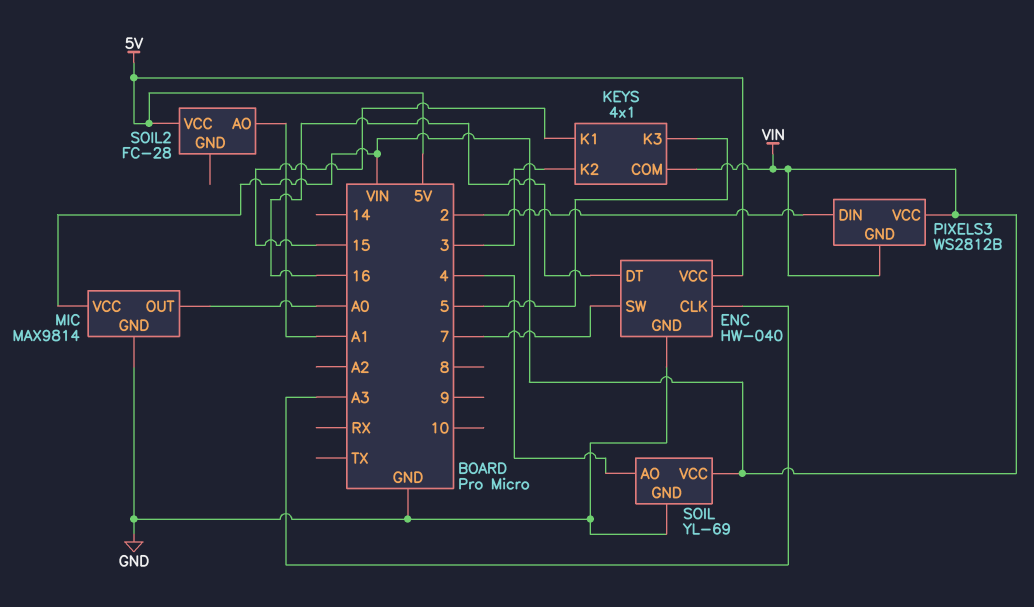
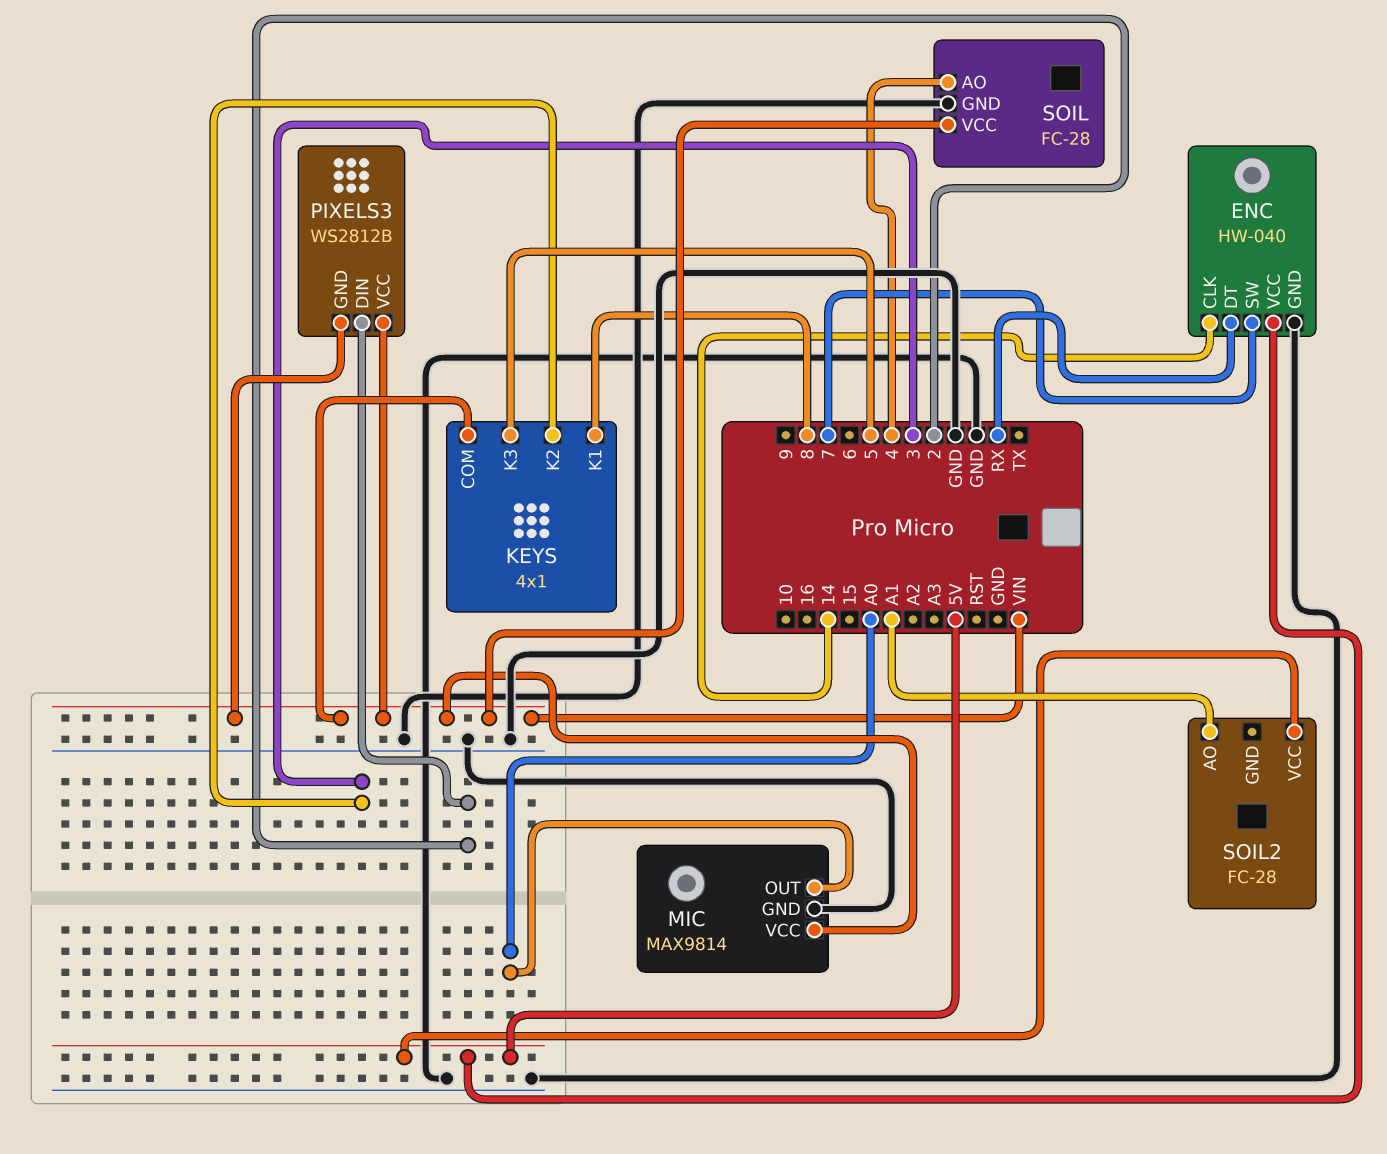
ENC pin CLK: A3 -> 14
ENC pin DT: 16 -> RX
KEYS pin K1: 15 -> 8
SOIL: YL-69 -> FC-28

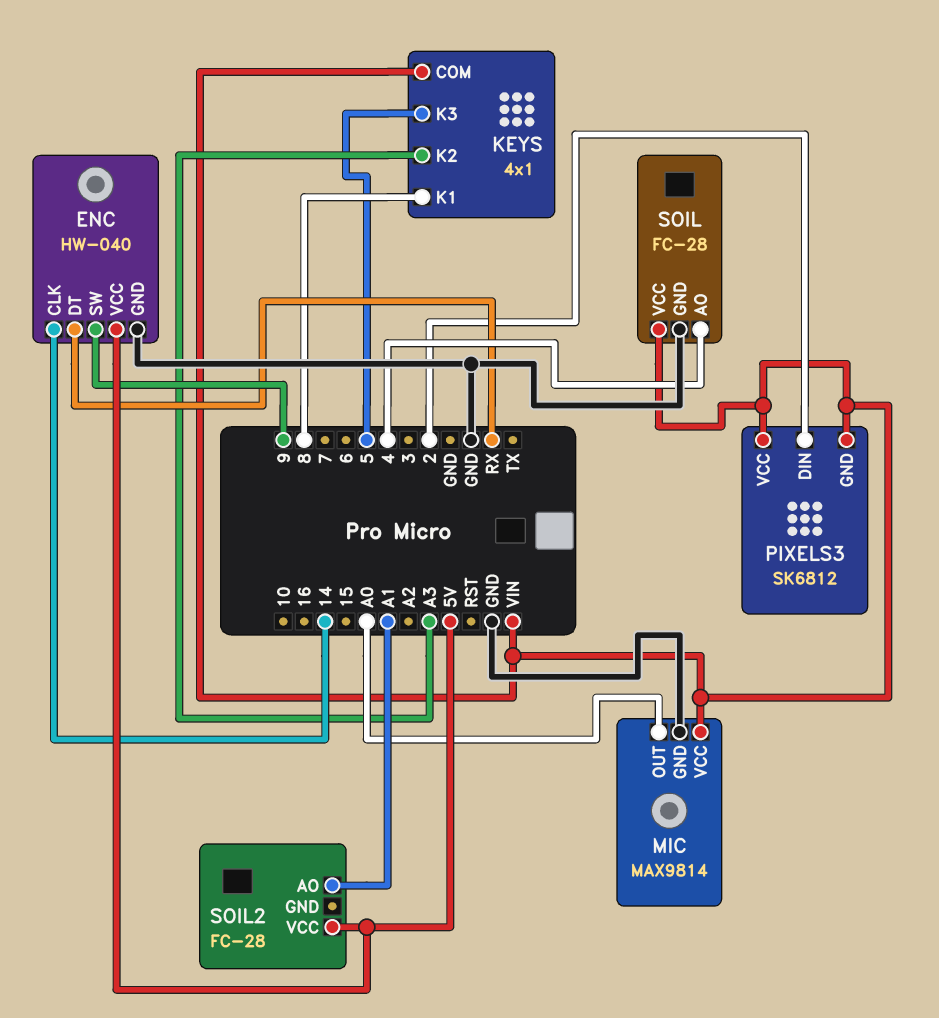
ENC pin SW: 7 -> 9
KEYS pin K2: 3 -> A3
PIXELS3: WS2812B -> SK6812

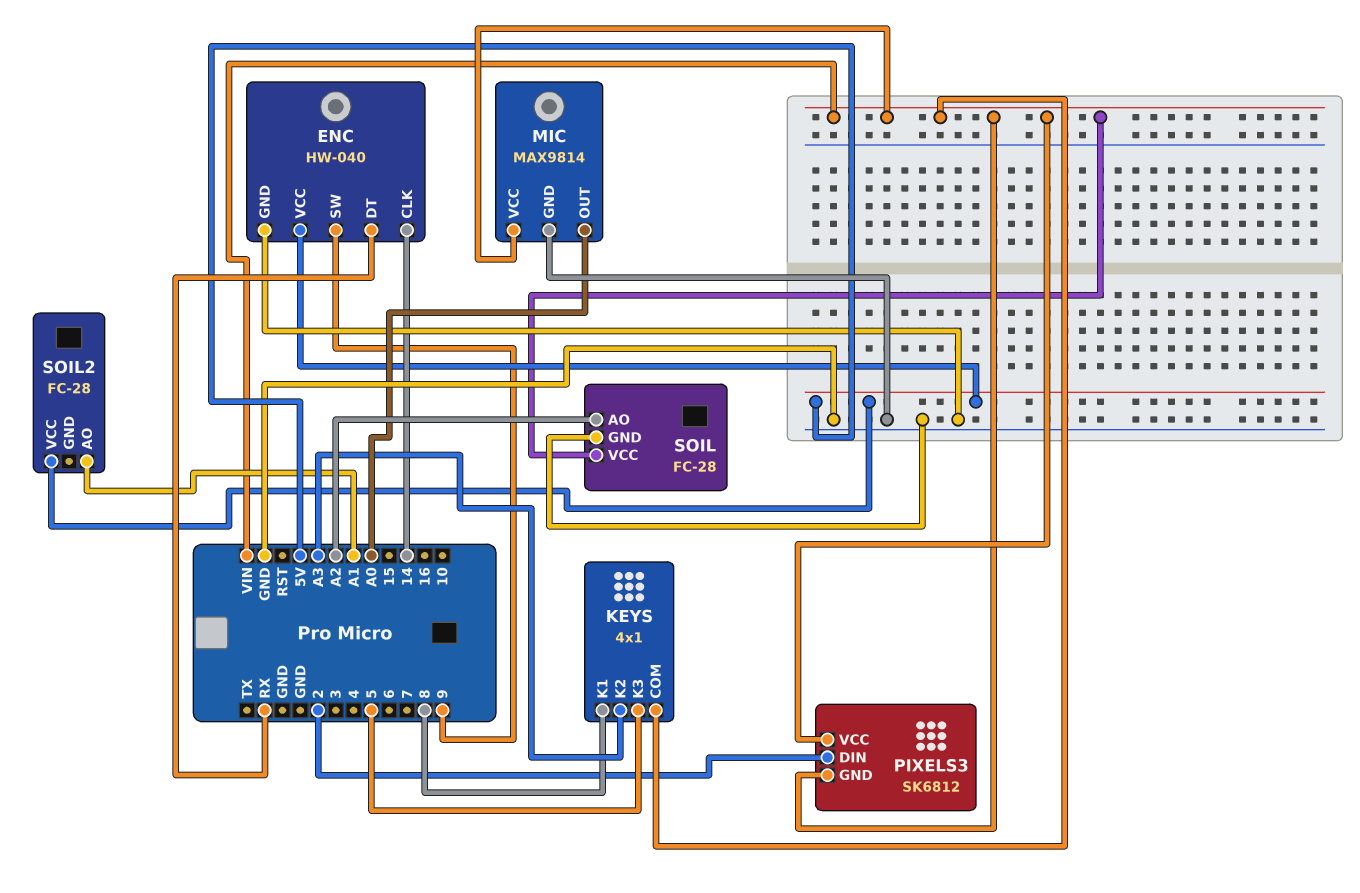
SOIL pin AO: 4 -> A2

